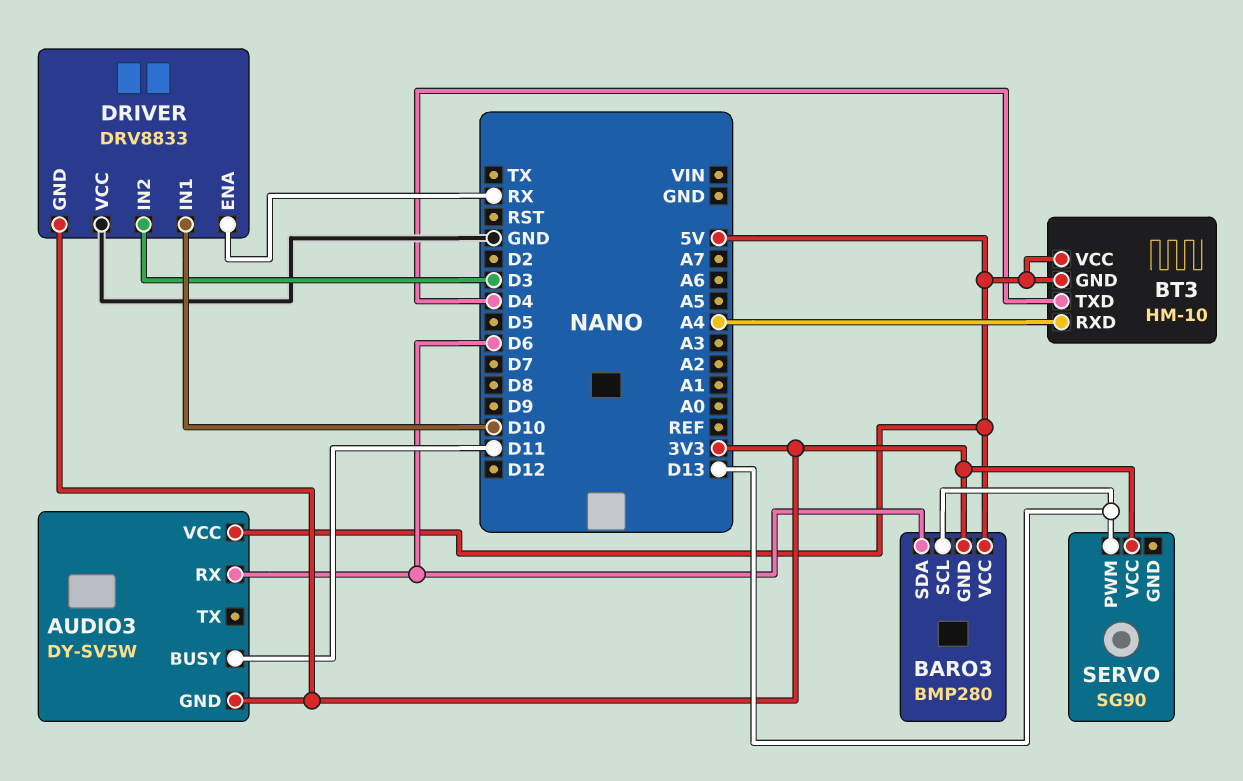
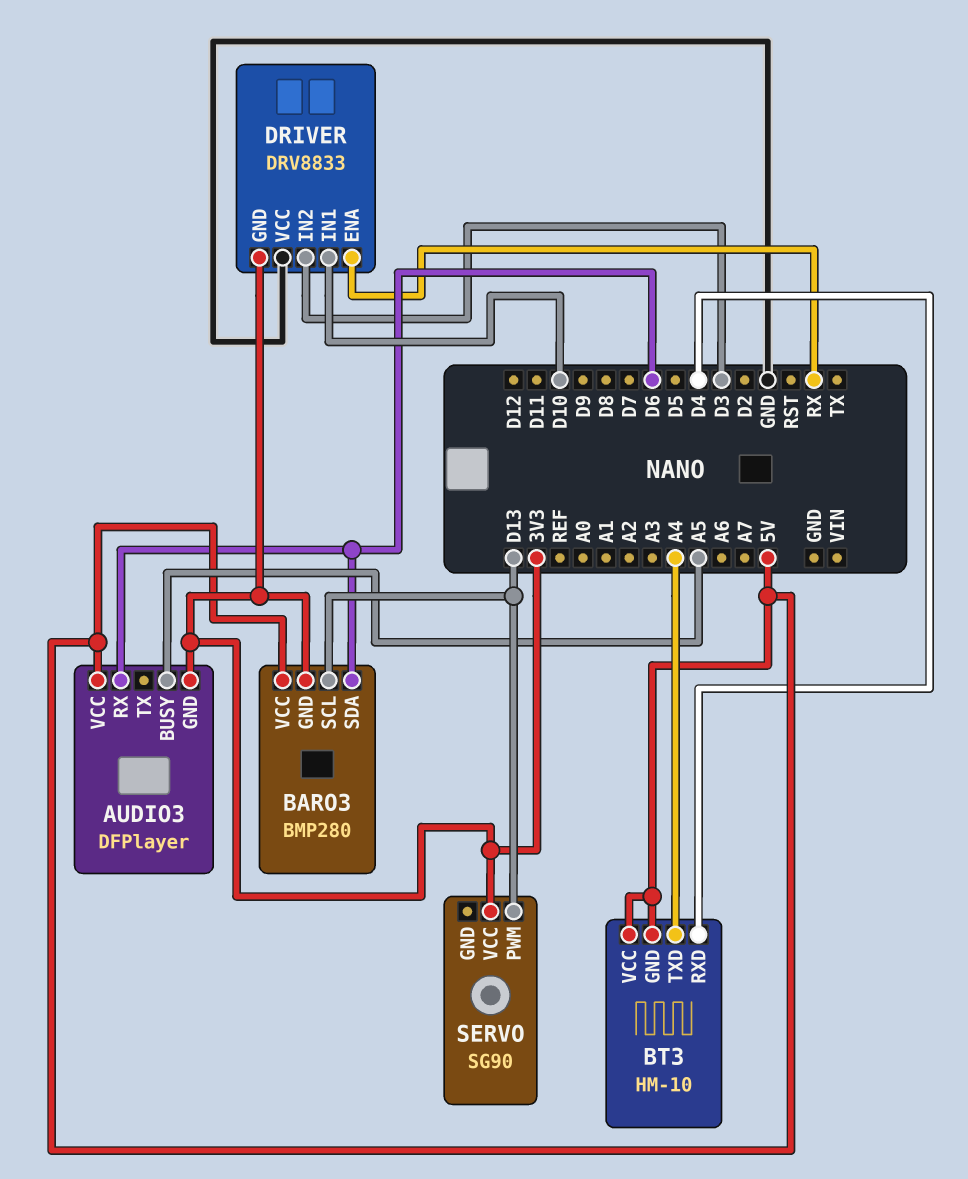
AUDIO3: DY-SV5W -> DFPlayer
AUDIO3 pin BUSY: D11 -> A5
BT3 pin RXD: A4 -> D4
BT3 pin TXD: D4 -> A4

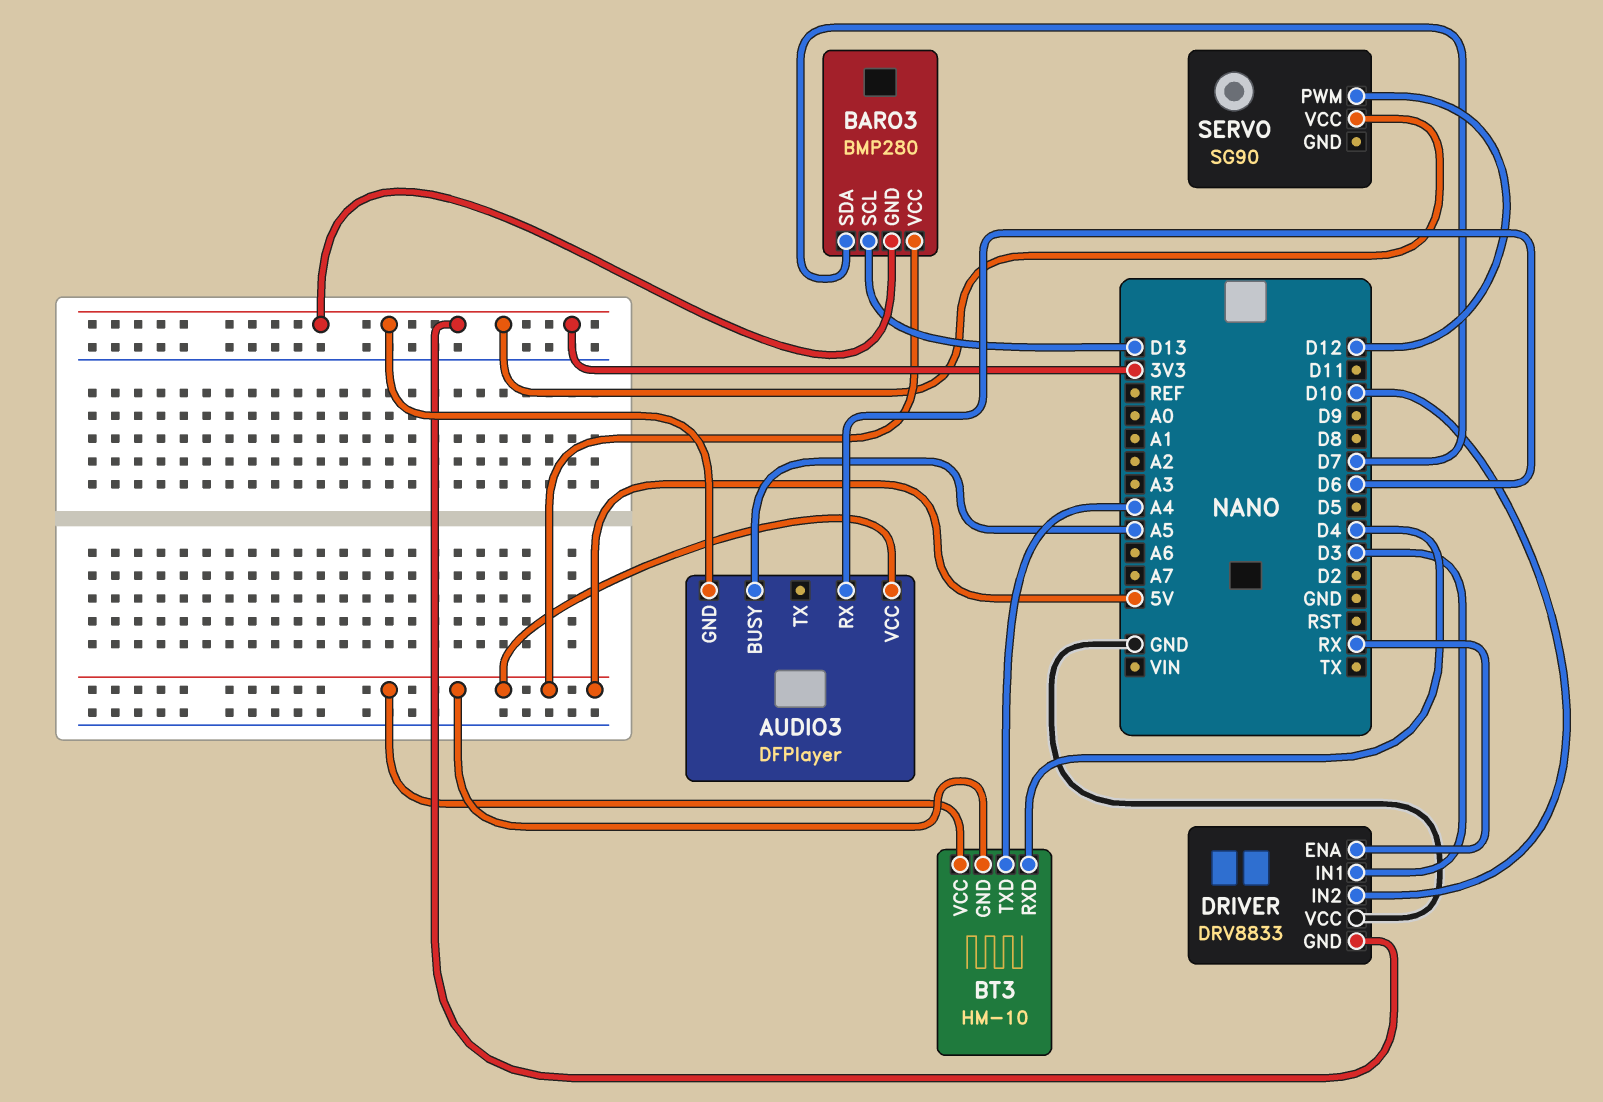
BARO3 pin SDA: D6 -> D7
DRIVER pin IN1: D10 -> D3
DRIVER pin IN2: D3 -> D10
SERVO pin PWM: D13 -> D12

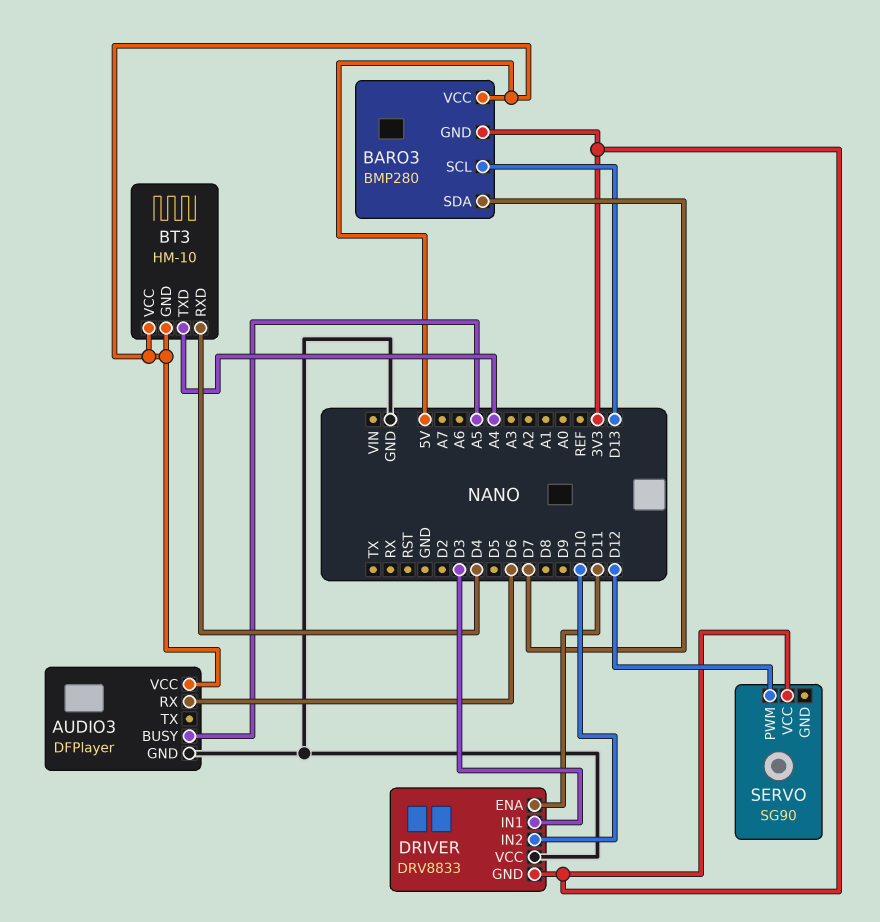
AUDIO3 pin GND: 3V3 -> GND
DRIVER pin ENA: RX -> D11

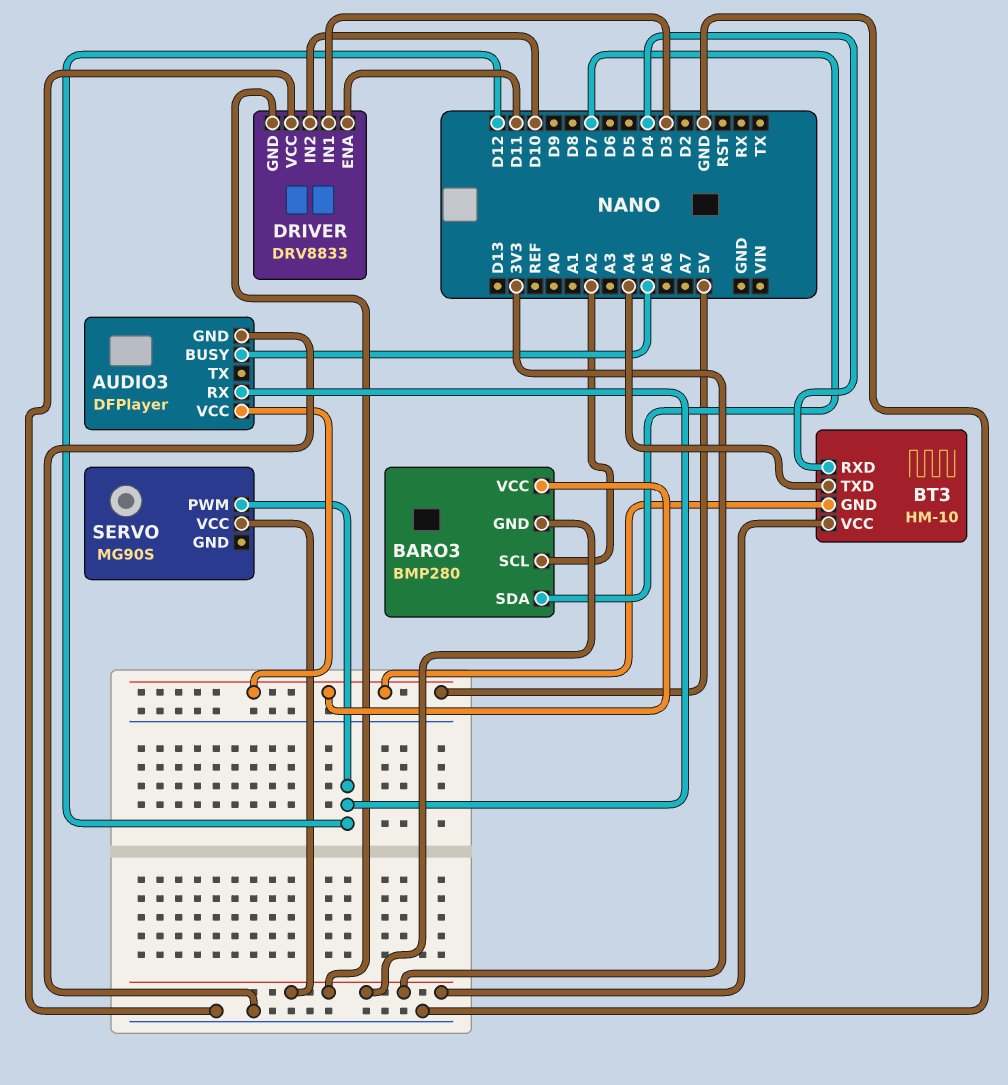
AUDIO3 pin RX: D6 -> D12
BARO3 pin SCL: D13 -> A2
BT3 pin VCC: 5V -> 3V3
SERVO: SG90 -> MG90S

